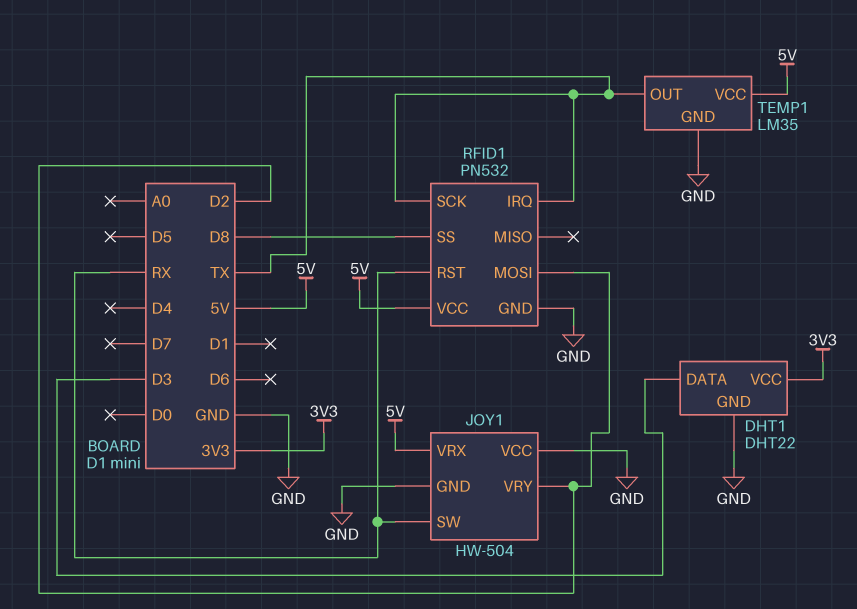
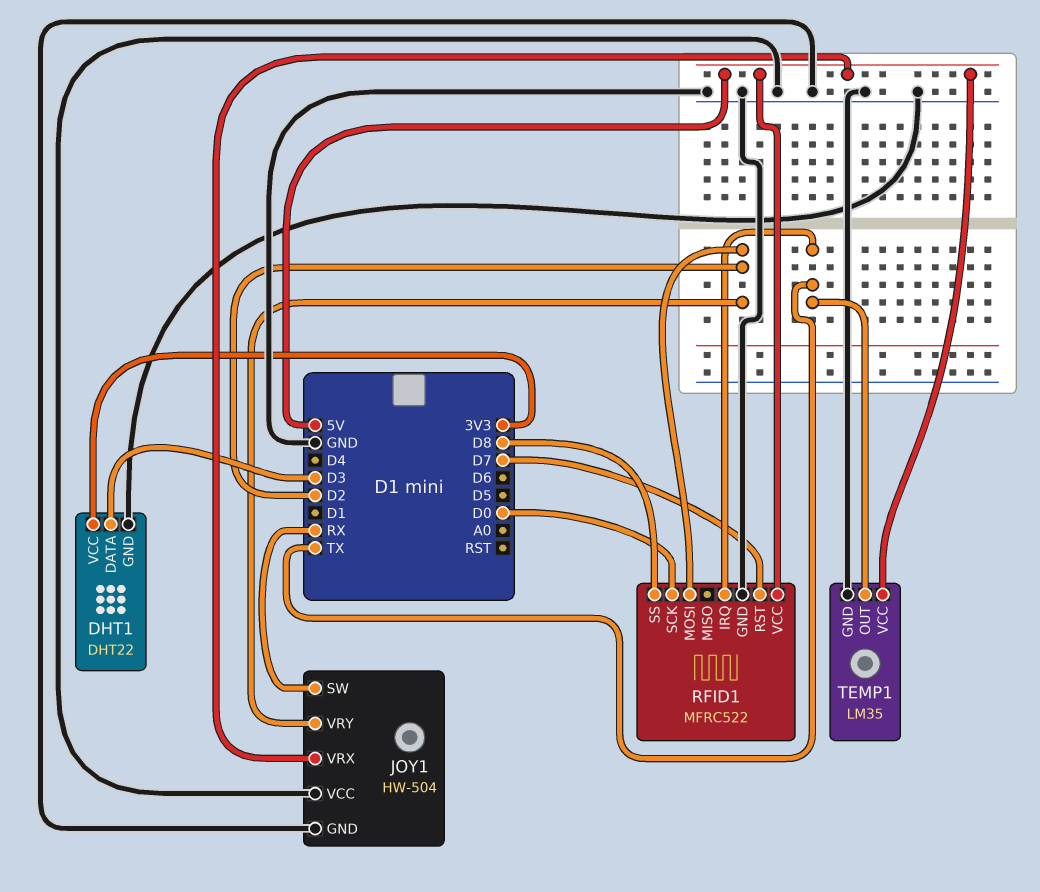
RFID1: PN532 -> MFRC522
RFID1 pin RST: RX -> D7
RFID1 pin SCK: TX -> D0

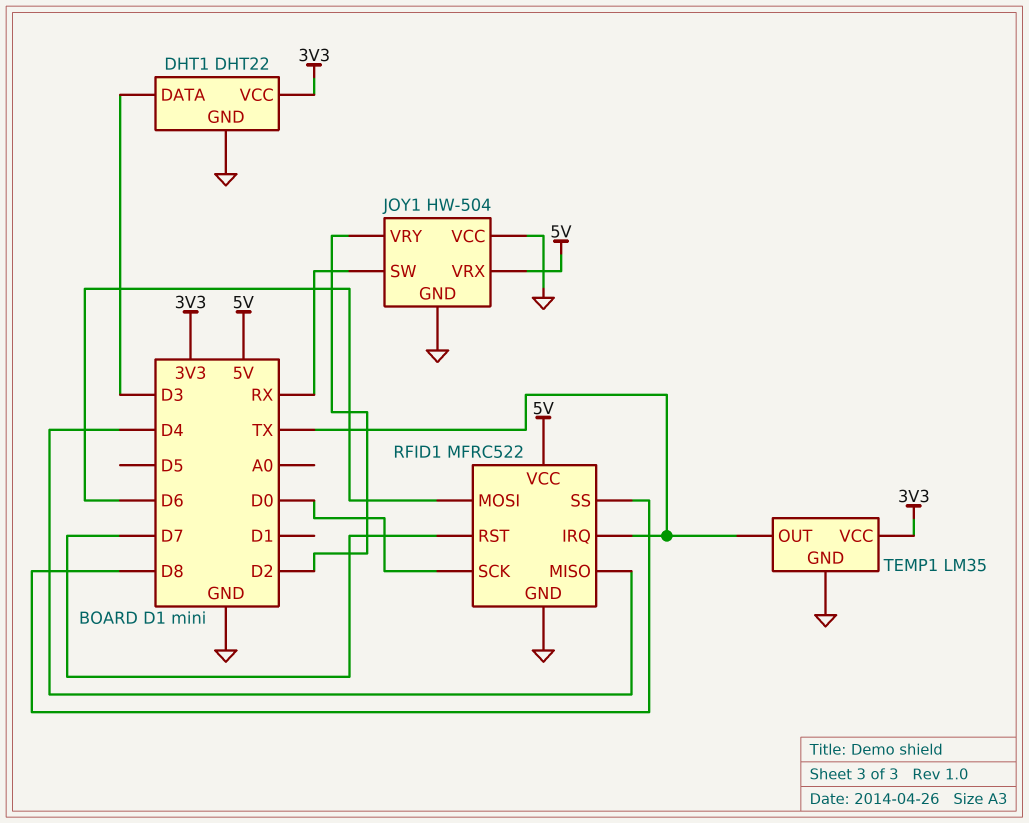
RFID1 pin MISO: none -> D4
RFID1 pin MOSI: D2 -> D6
TEMP1 pin VCC: 5V -> 3V3

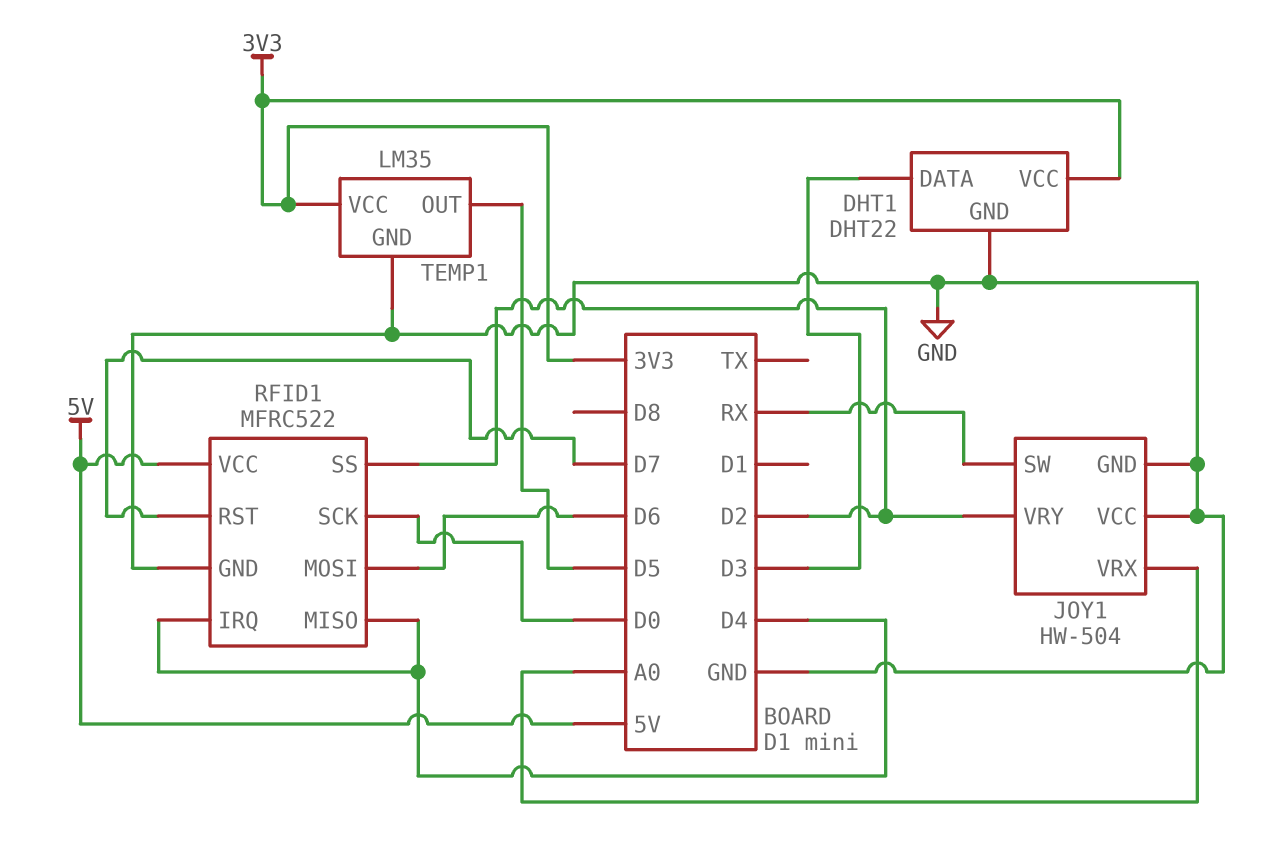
JOY1 pin VRX: 5V -> A0
RFID1 pin IRQ: TX -> D4
RFID1 pin SS: D8 -> D2
TEMP1 pin OUT: TX -> D5

